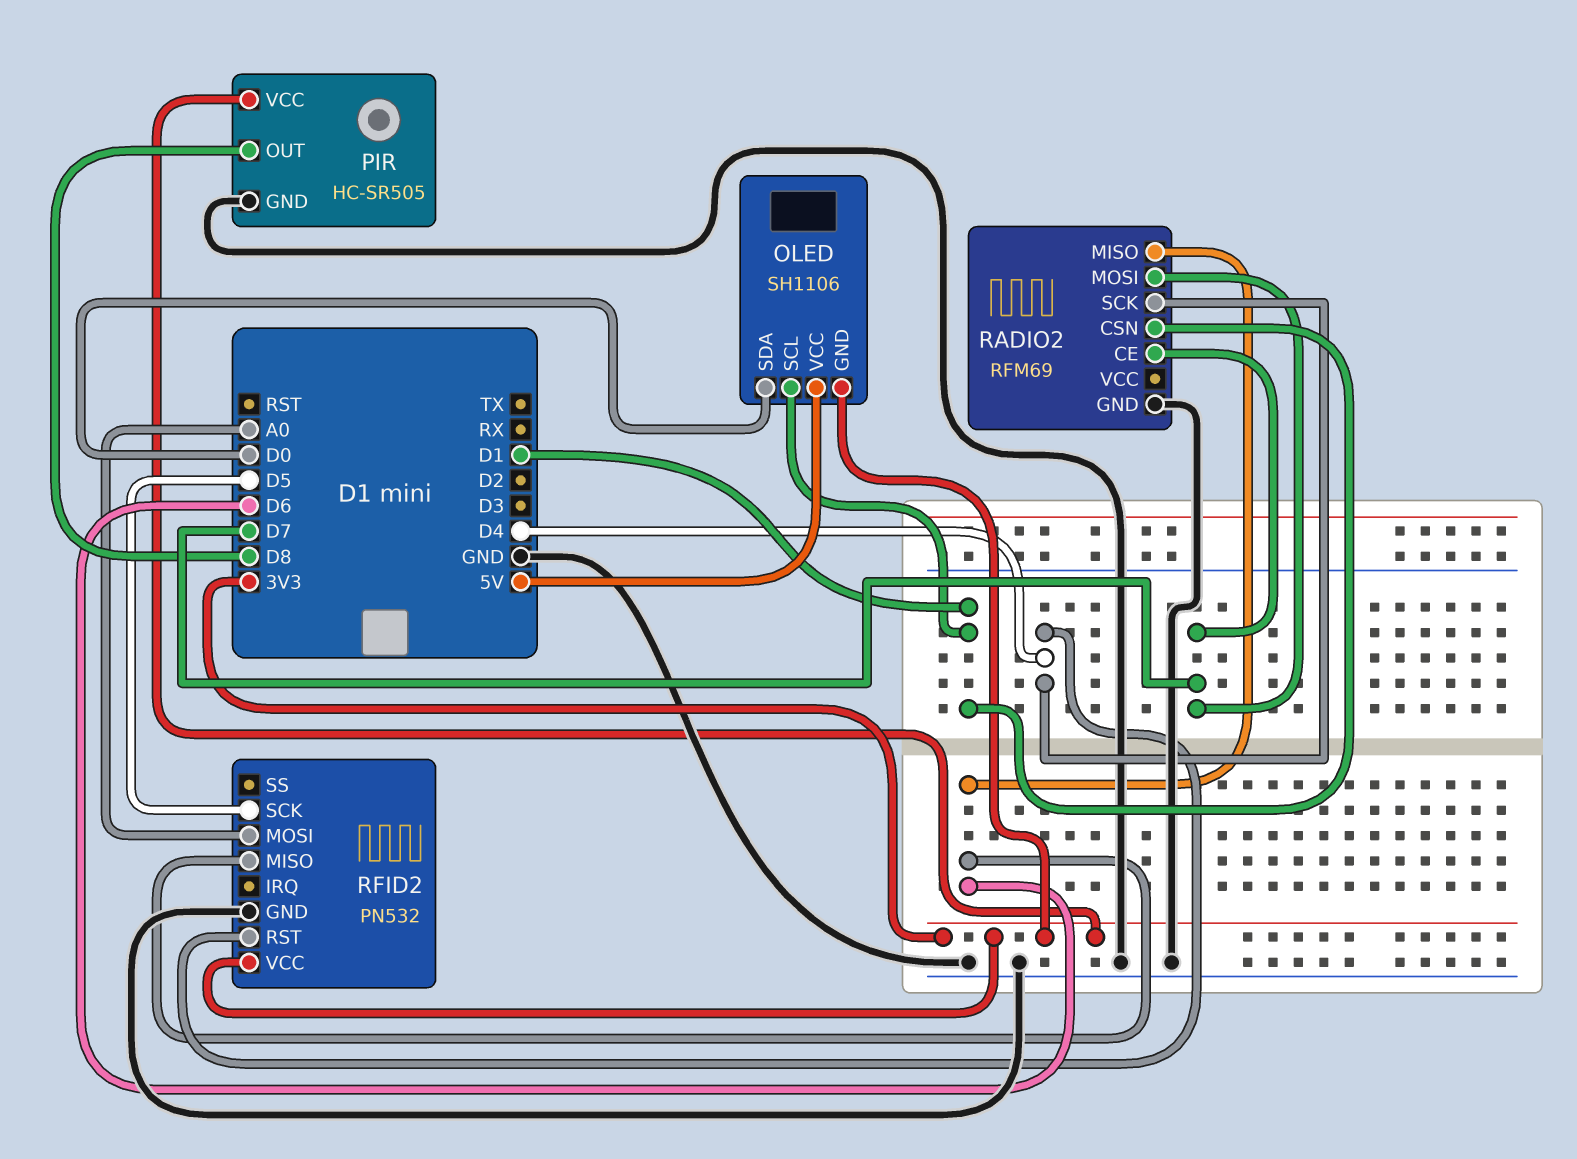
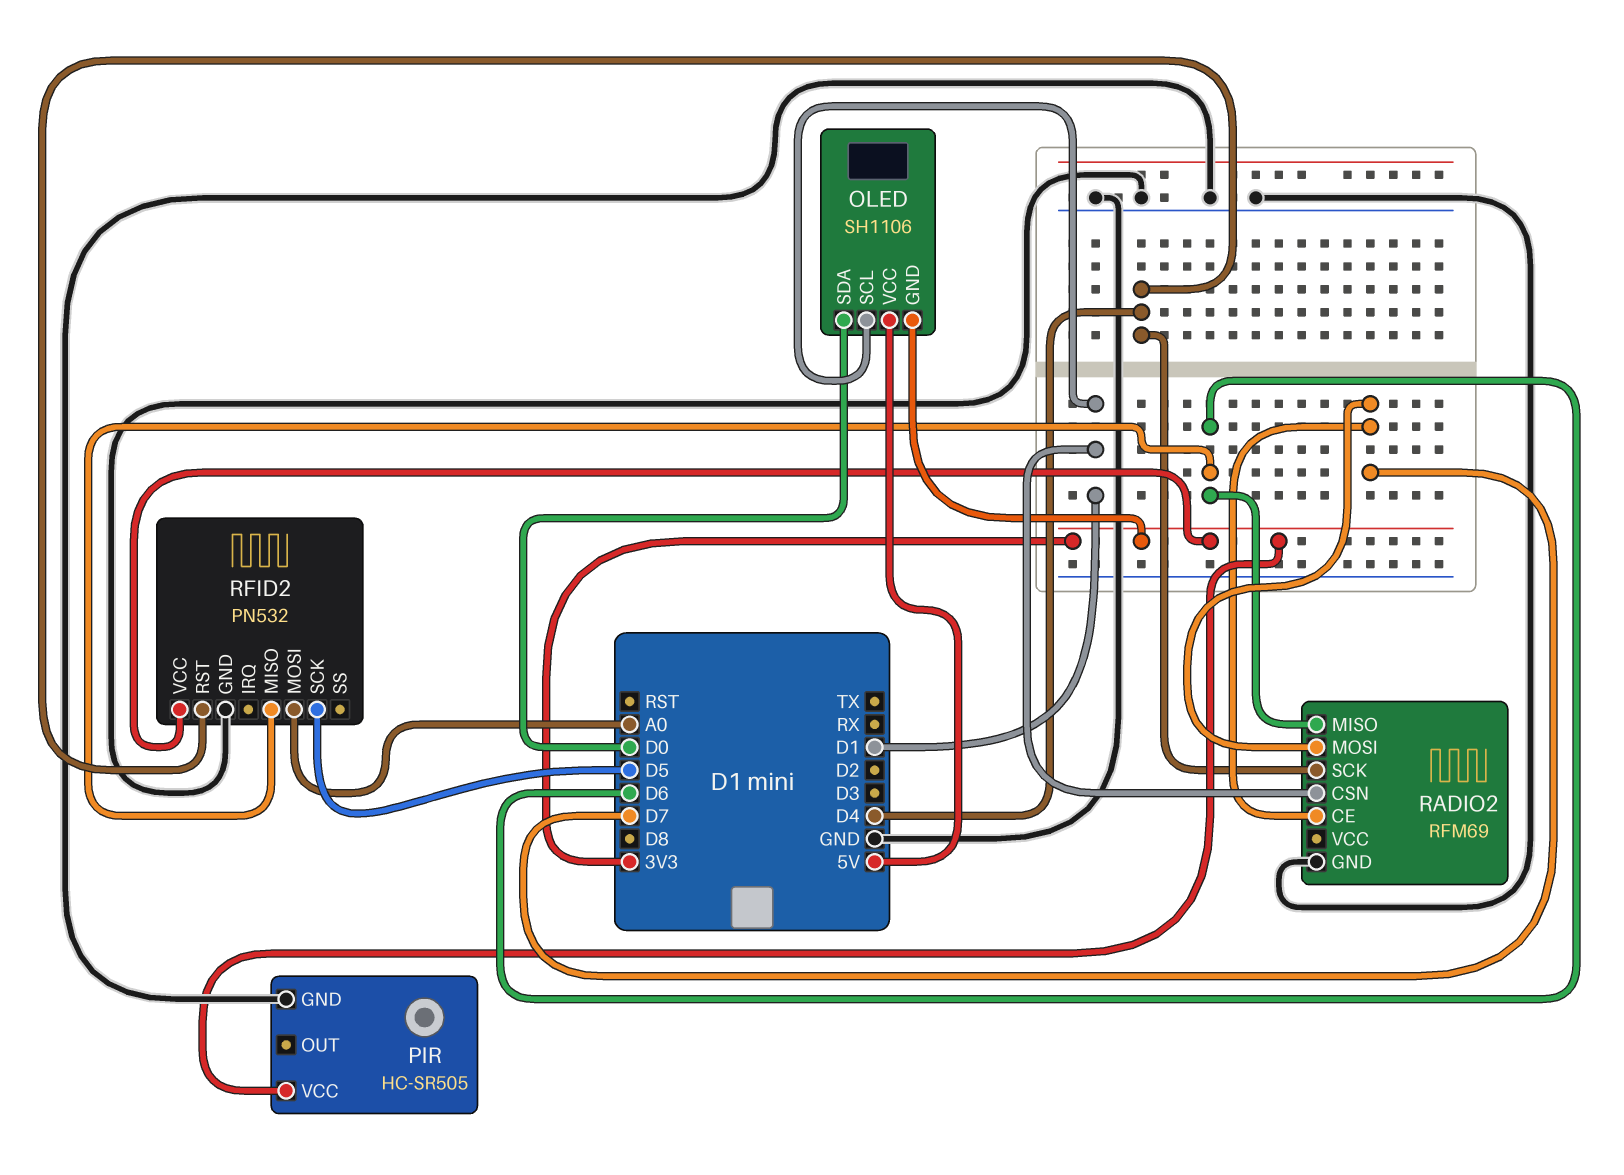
PIR pin OUT: D8 -> none

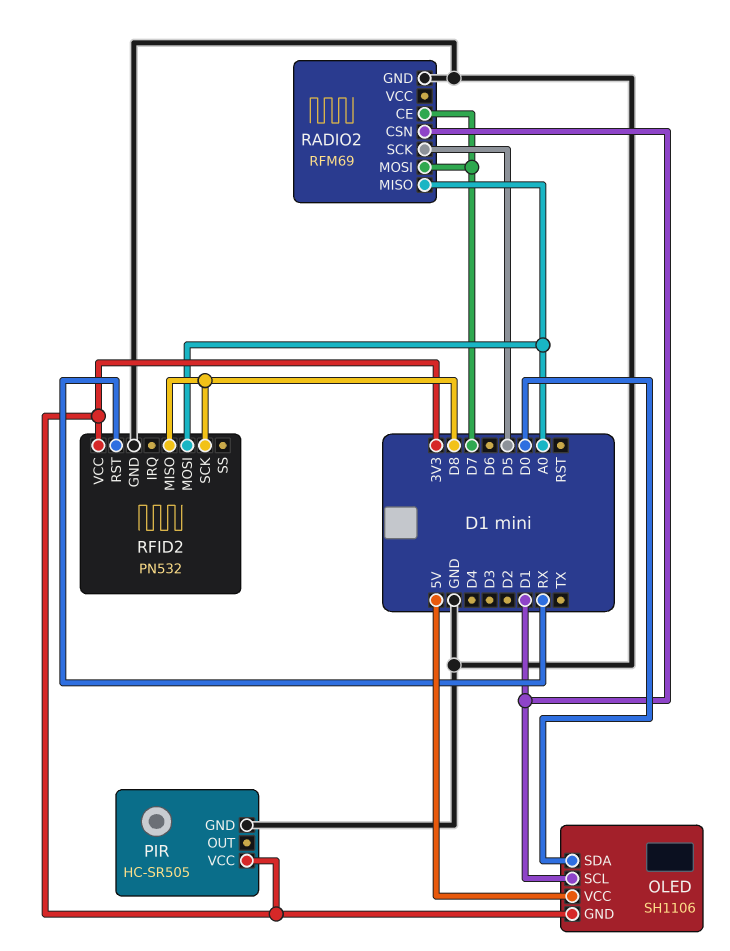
RADIO2 pin MISO: D6 -> A0
RADIO2 pin SCK: D4 -> D5
RFID2 pin MISO: D6 -> D8
RFID2 pin RST: D4 -> RX
RFID2 pin SCK: D5 -> D8

